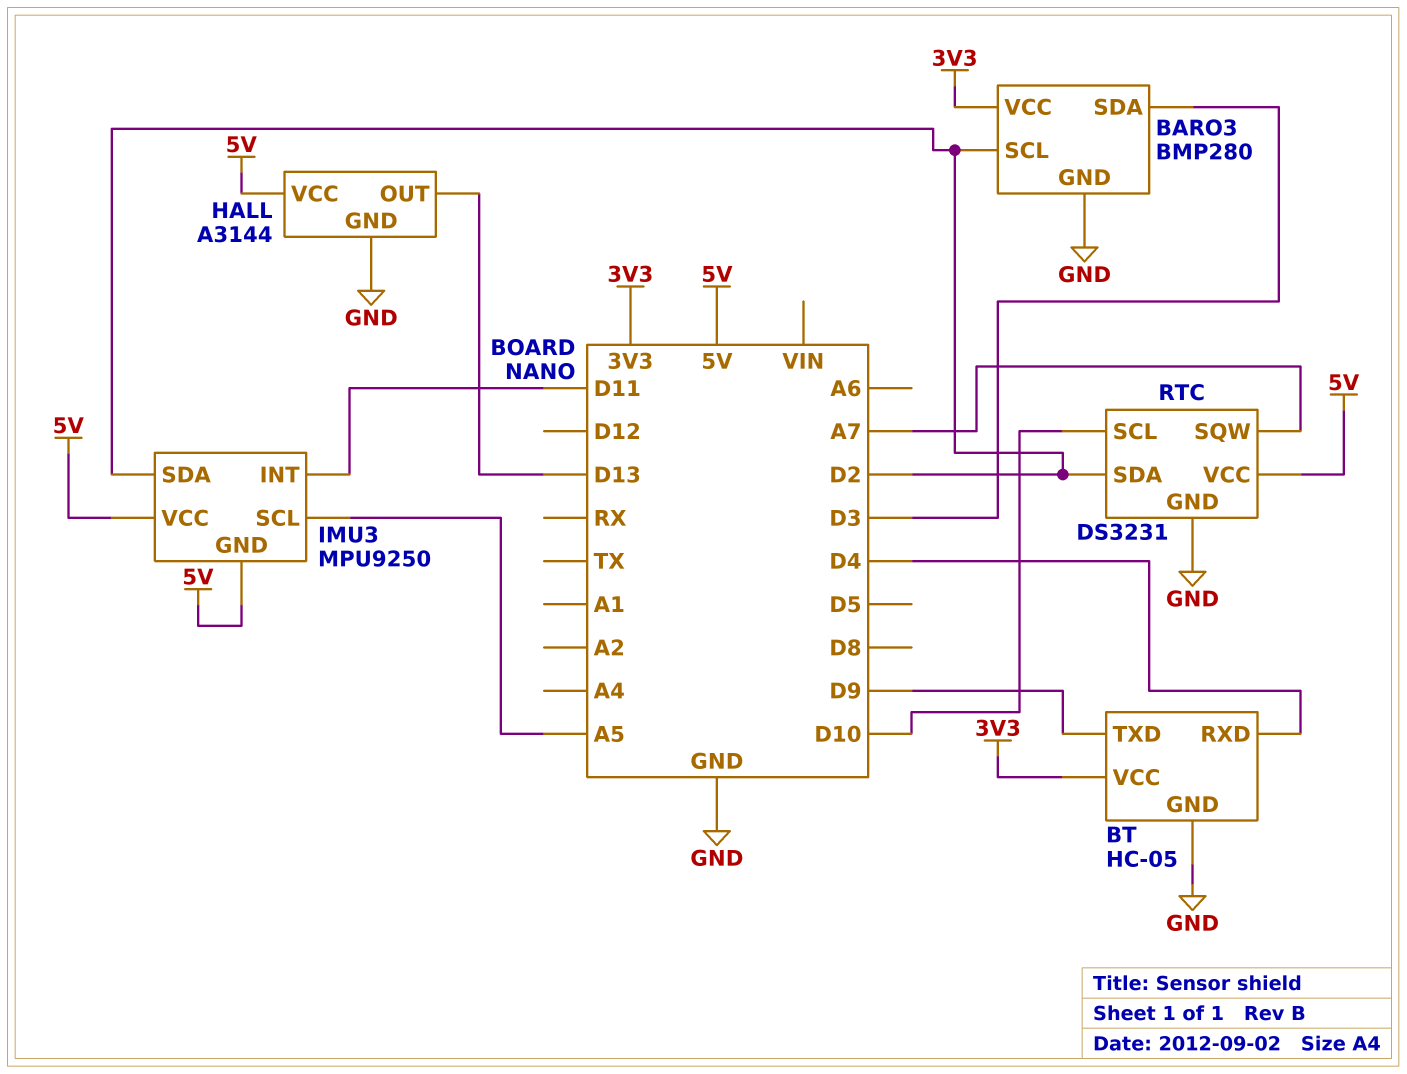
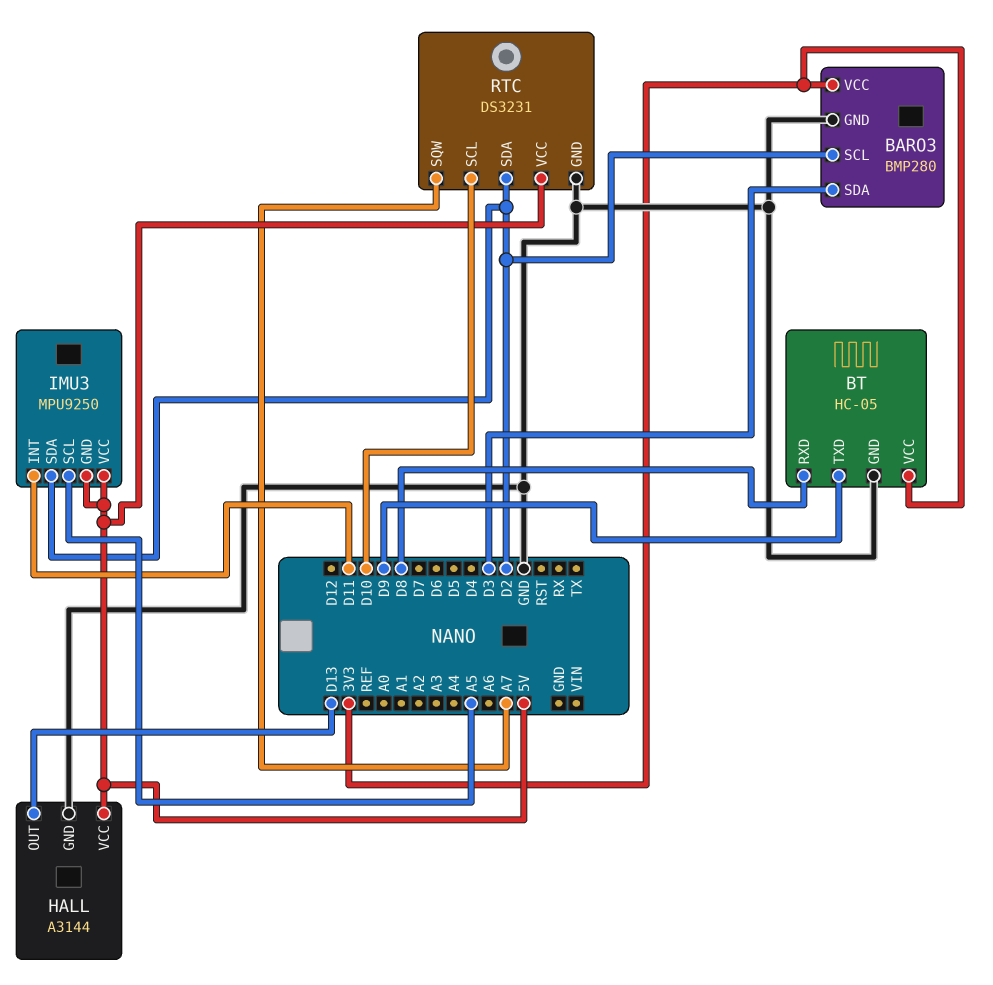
BT pin RXD: D4 -> D8

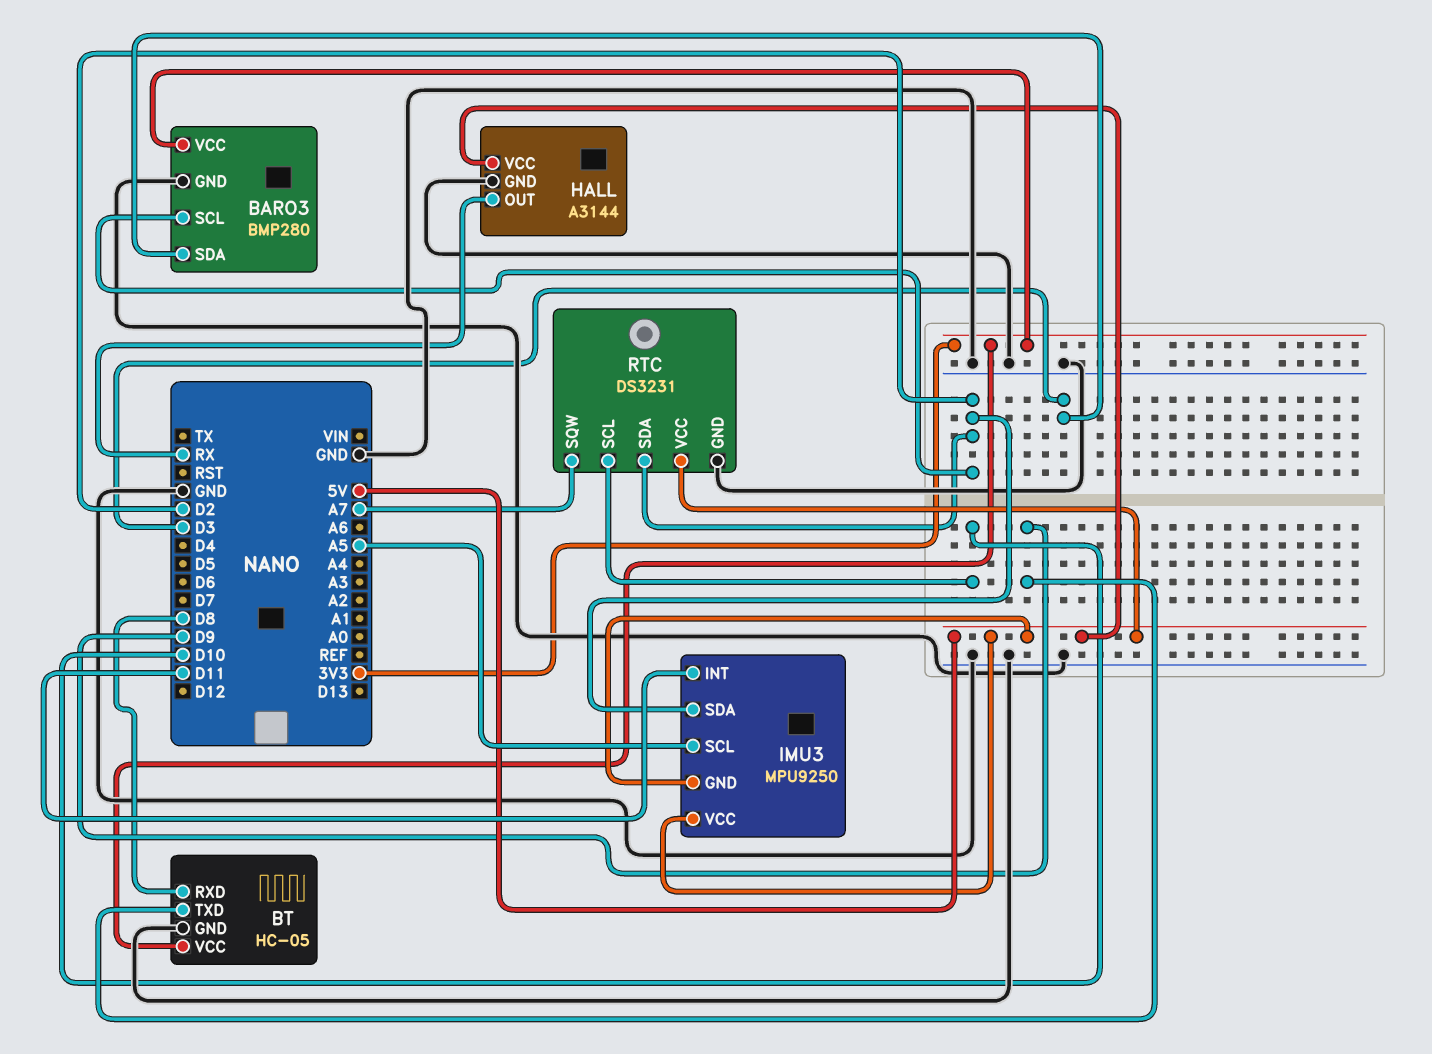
HALL pin OUT: D13 -> RX

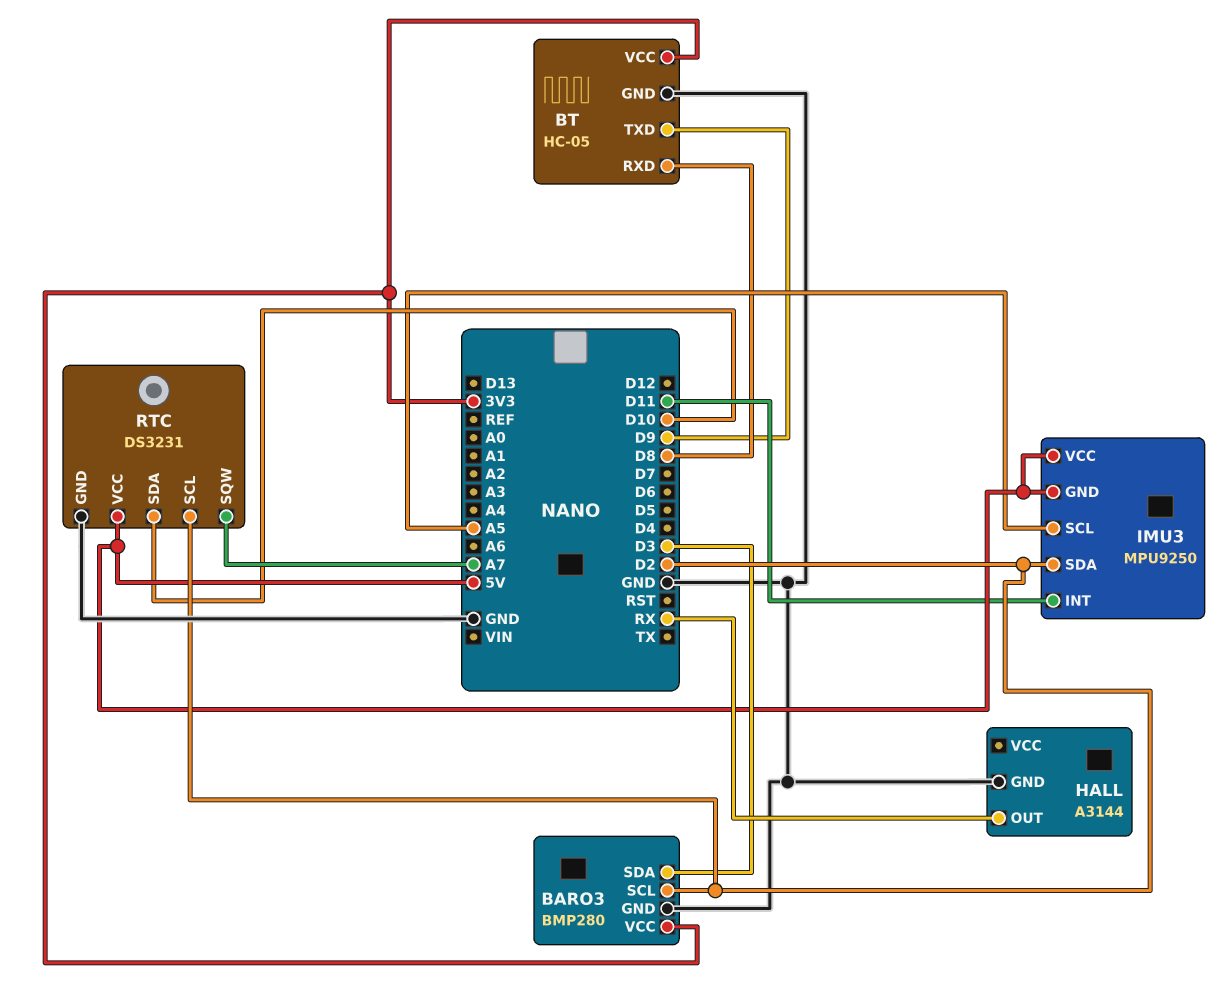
HALL pin VCC: 5V -> none
RTC pin SCL: D10 -> D2
RTC pin SDA: D2 -> D10

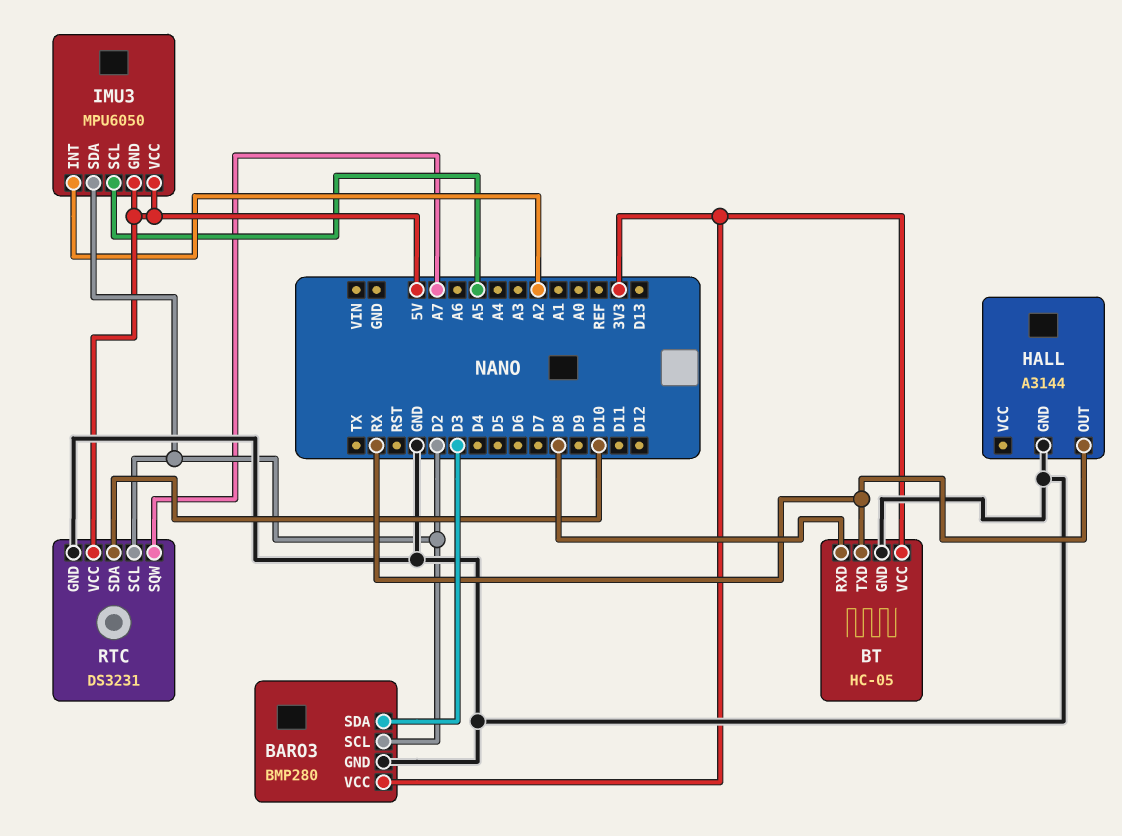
BT pin TXD: D9 -> RX
IMU3: MPU9250 -> MPU6050
IMU3 pin INT: D11 -> A2

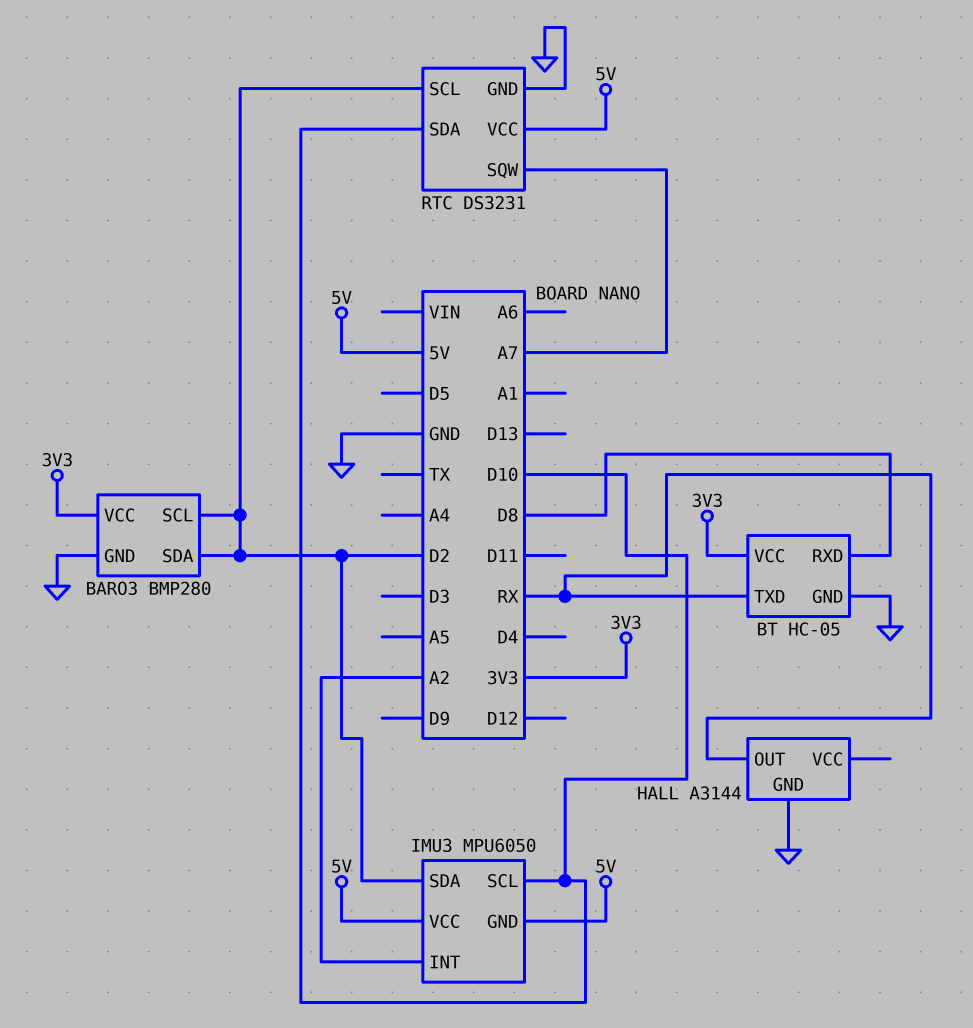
BARO3 pin SDA: D3 -> D2
IMU3 pin SCL: A5 -> D10

